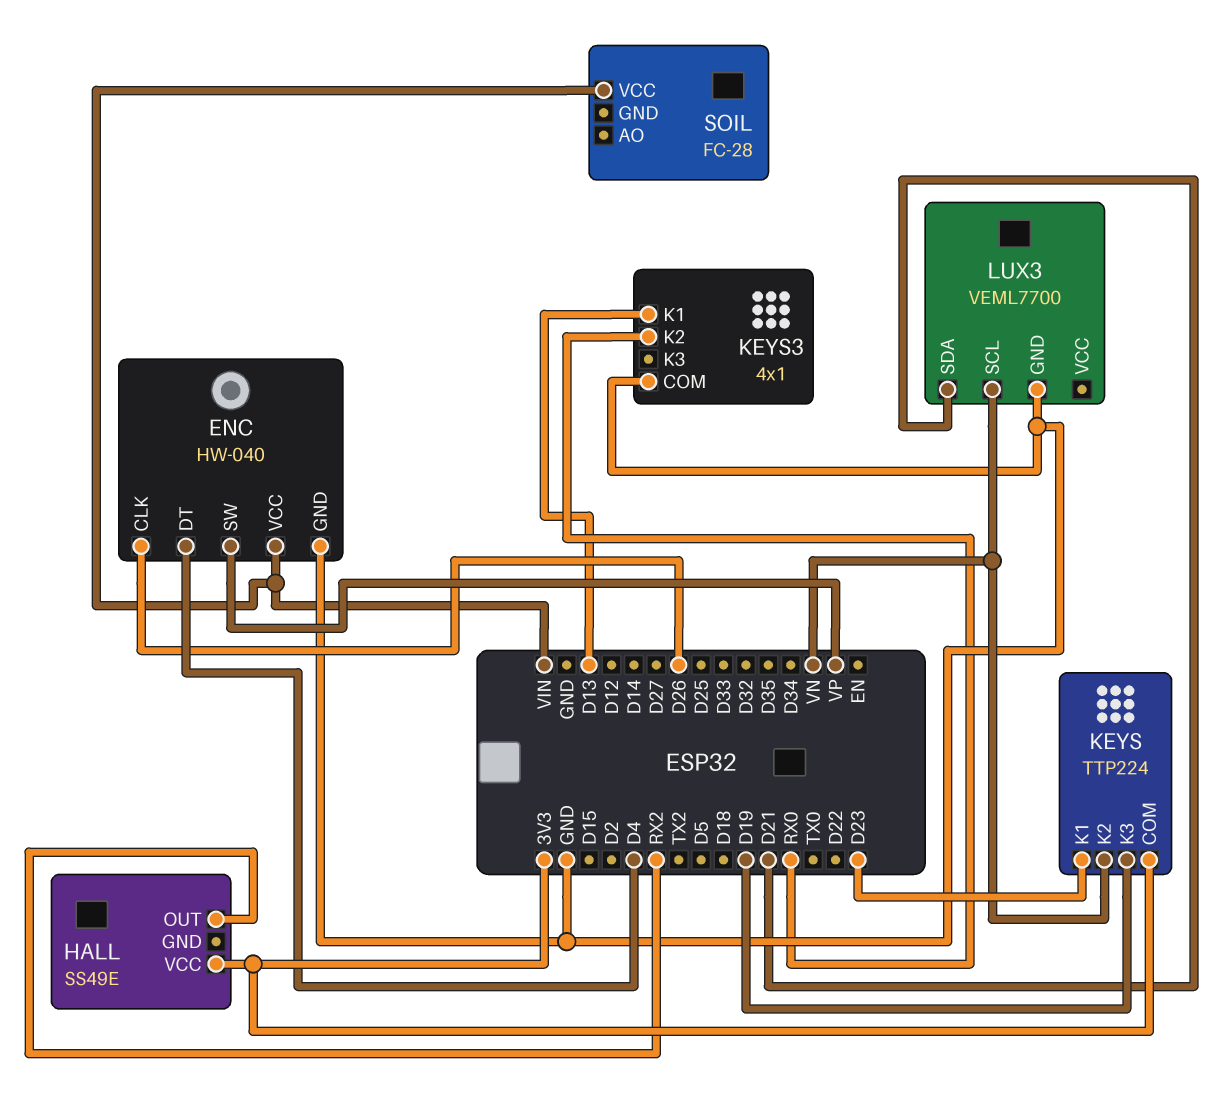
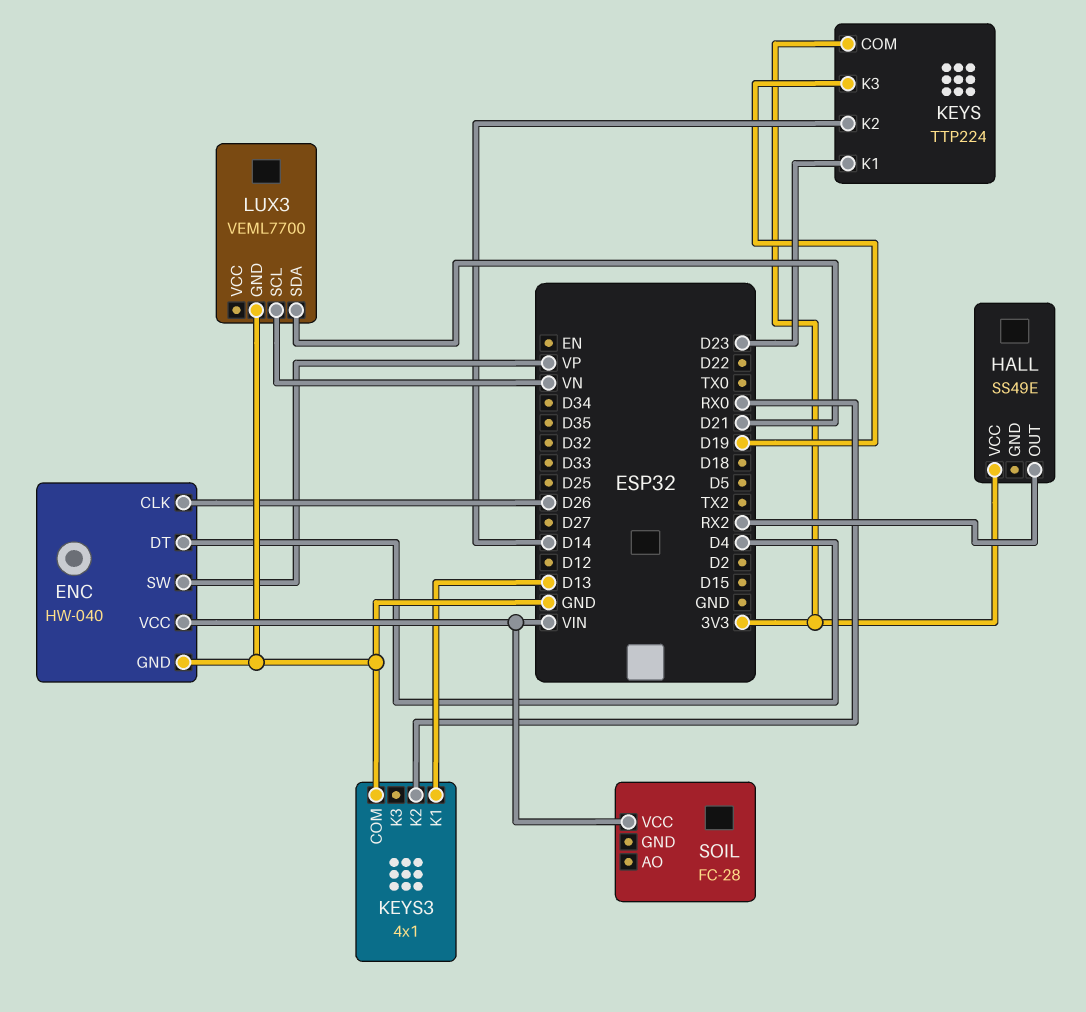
KEYS pin K2: VN -> D14

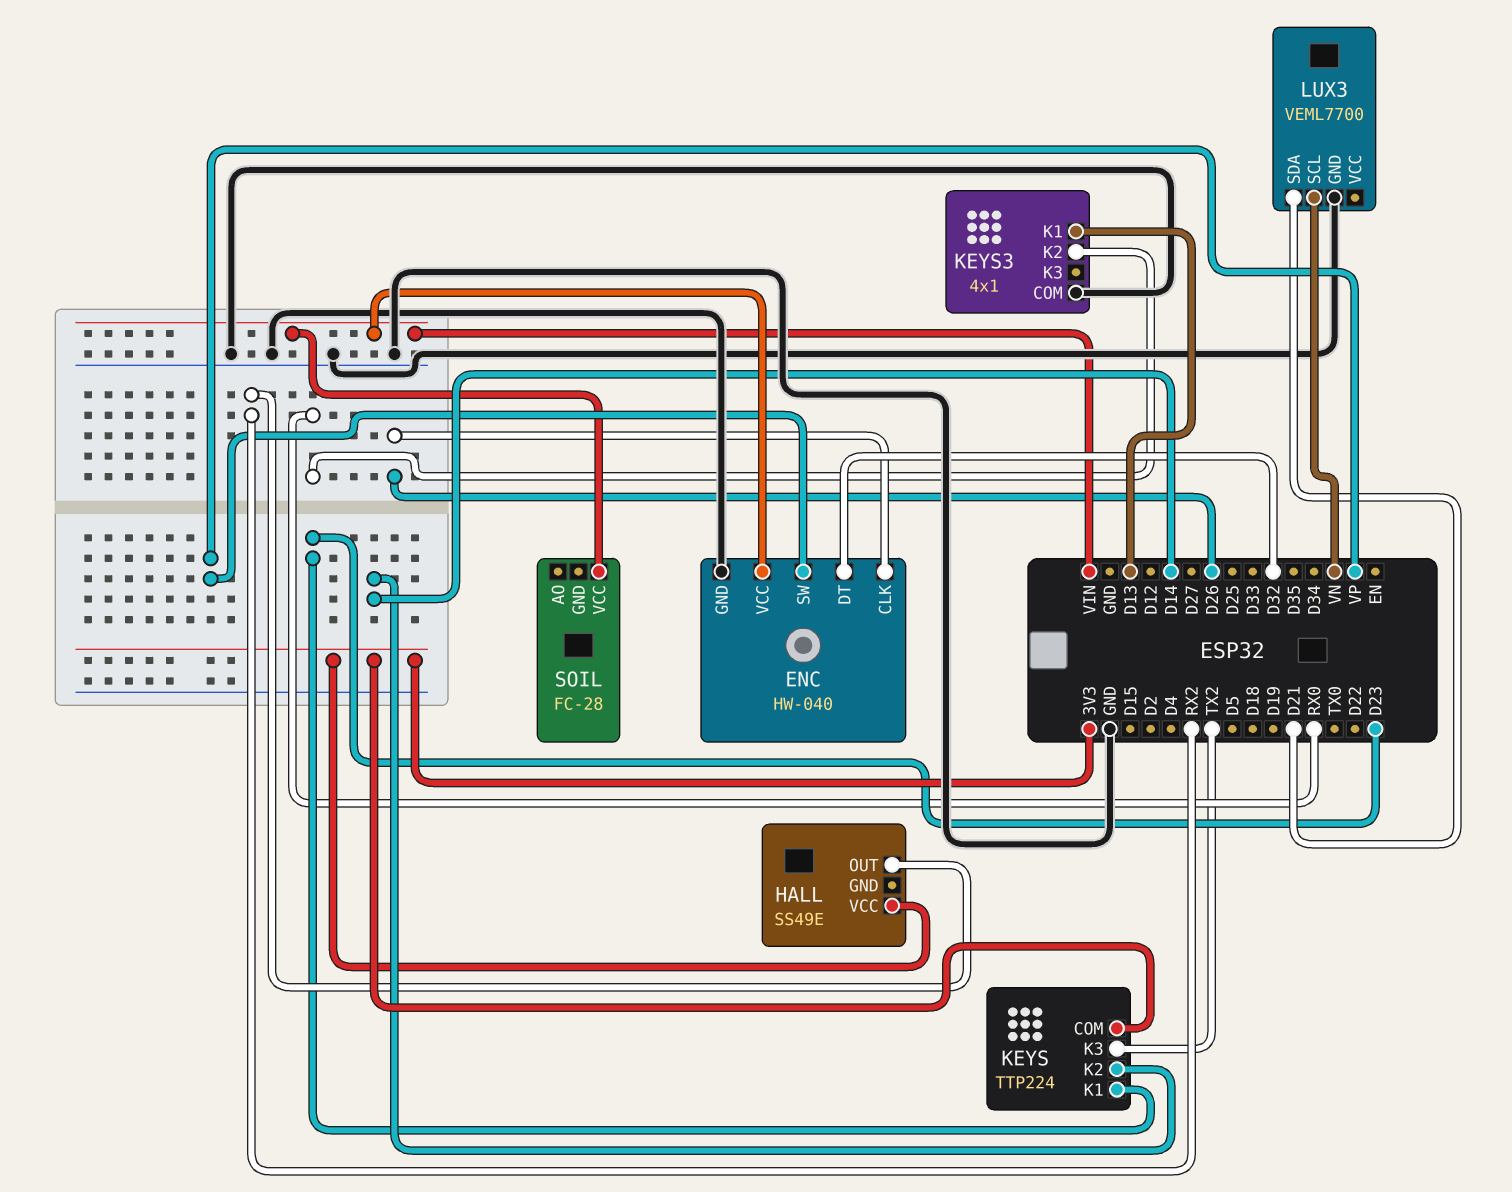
ENC pin DT: D4 -> D32
KEYS pin K3: D19 -> TX2

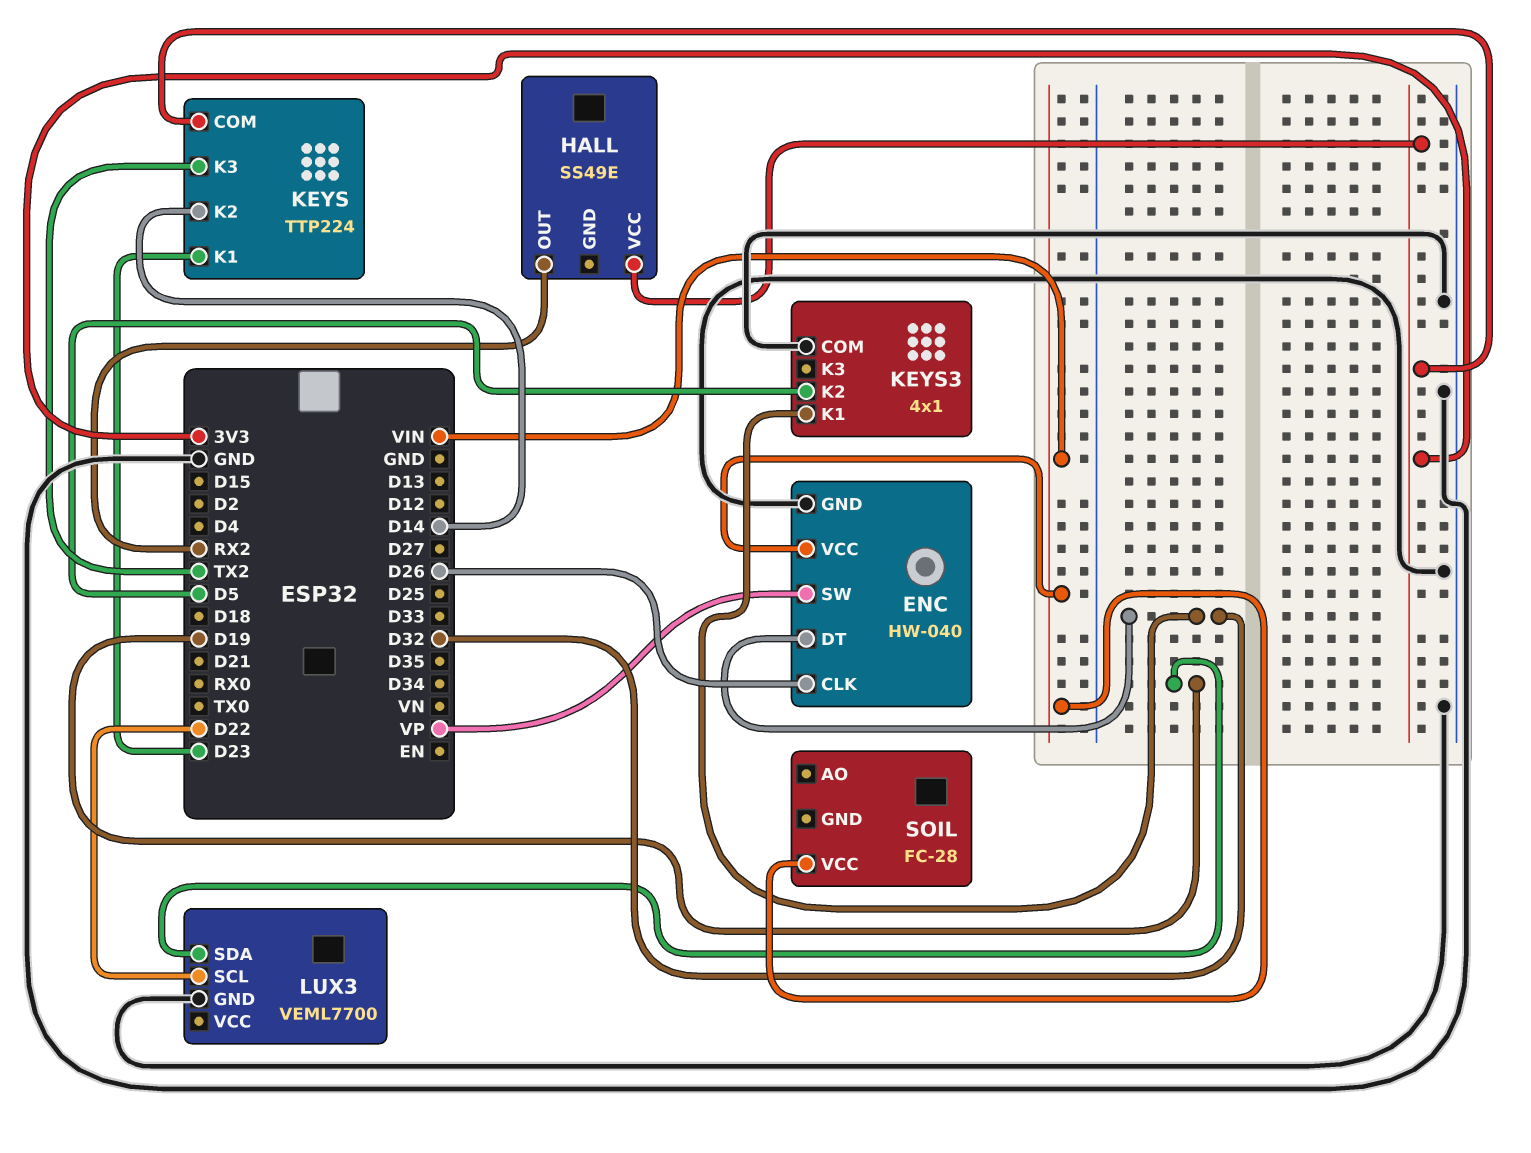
KEYS3 pin K1: D13 -> D32
KEYS3 pin K2: RX0 -> D5
LUX3 pin SCL: VN -> D22
LUX3 pin SDA: D21 -> D19

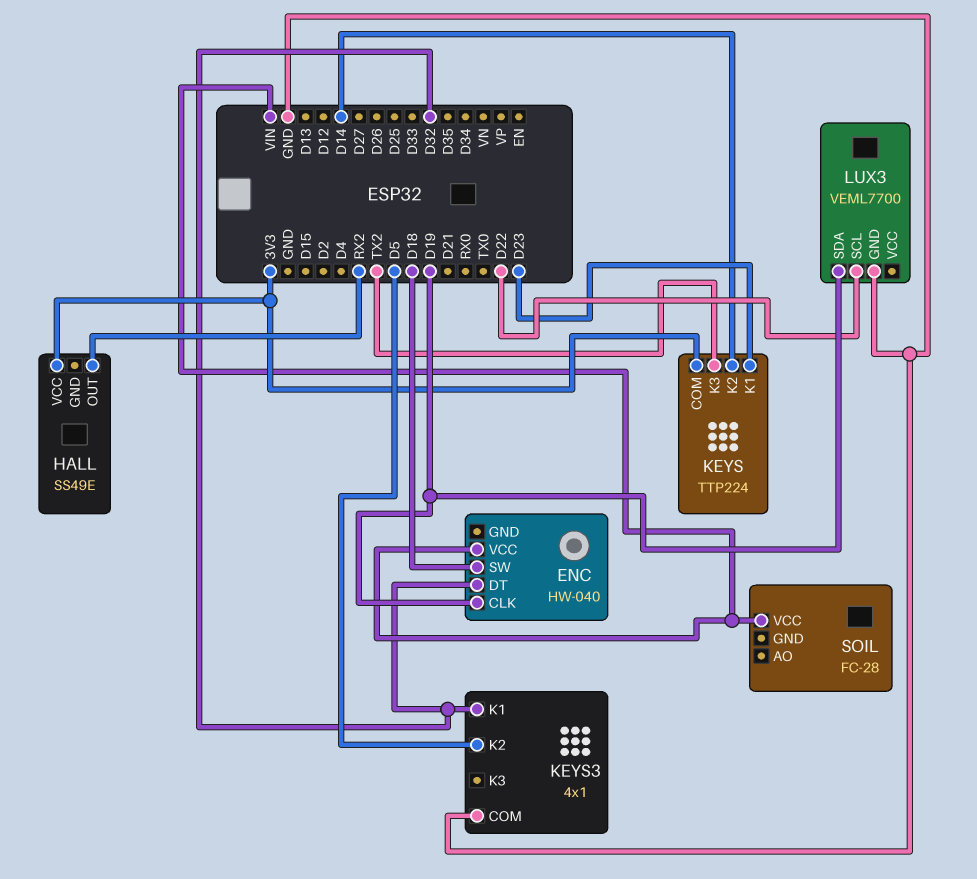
ENC pin CLK: D26 -> D19
ENC pin GND: GND -> none
ENC pin SW: VP -> D18

